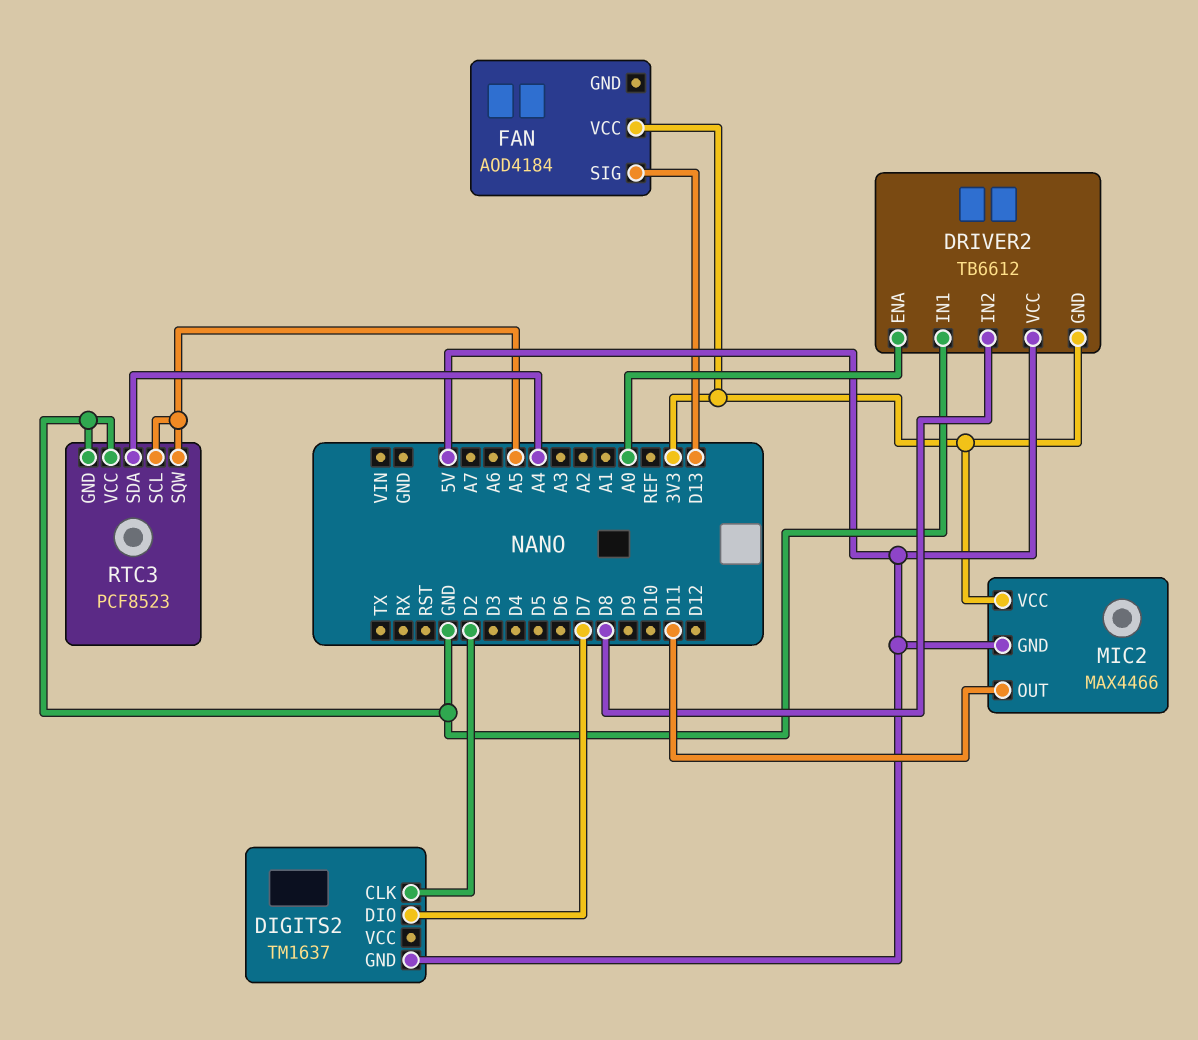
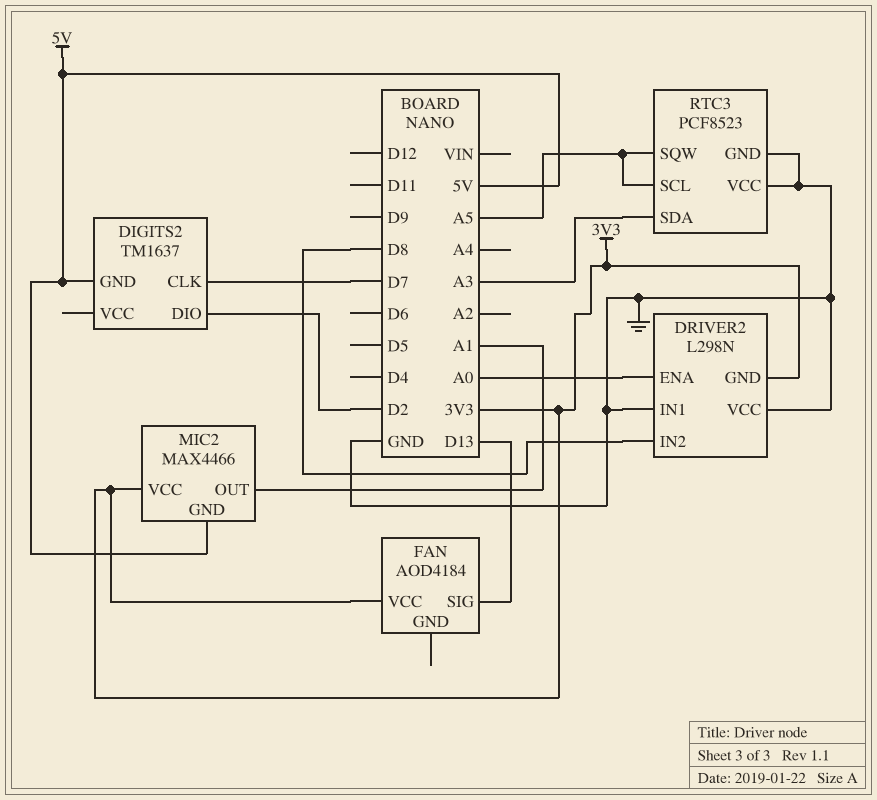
DIGITS2 pin CLK: D2 -> D7
DIGITS2 pin DIO: D7 -> D2
DRIVER2: TB6612 -> L298N
DRIVER2 pin VCC: 5V -> GND
MIC2 pin OUT: D11 -> A1
RTC3 pin SDA: A4 -> A3

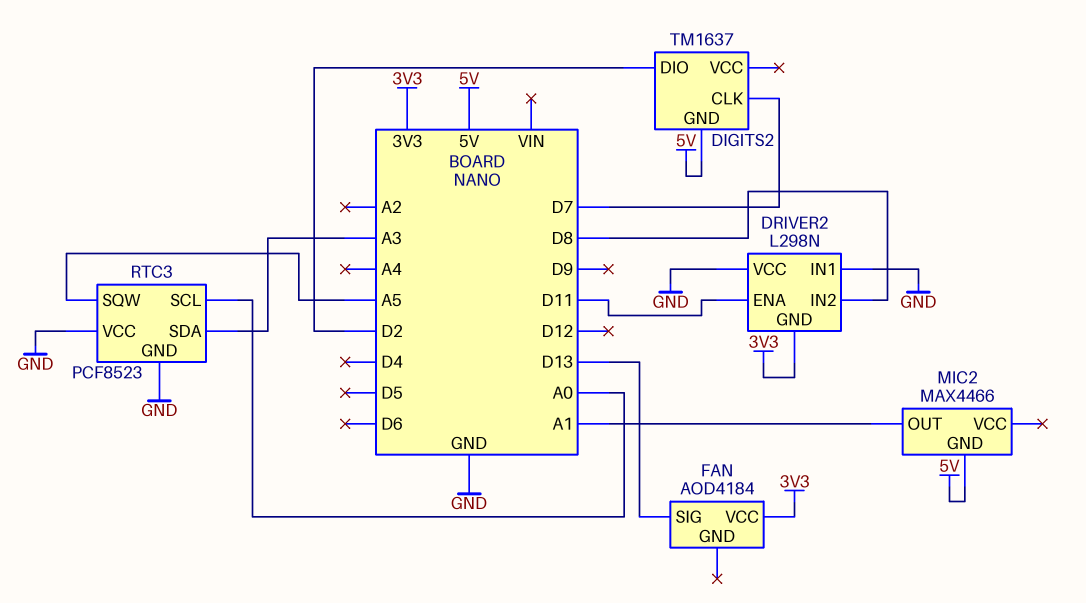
DRIVER2 pin ENA: A0 -> D11
MIC2 pin VCC: 3V3 -> none
RTC3 pin SCL: A5 -> A0

